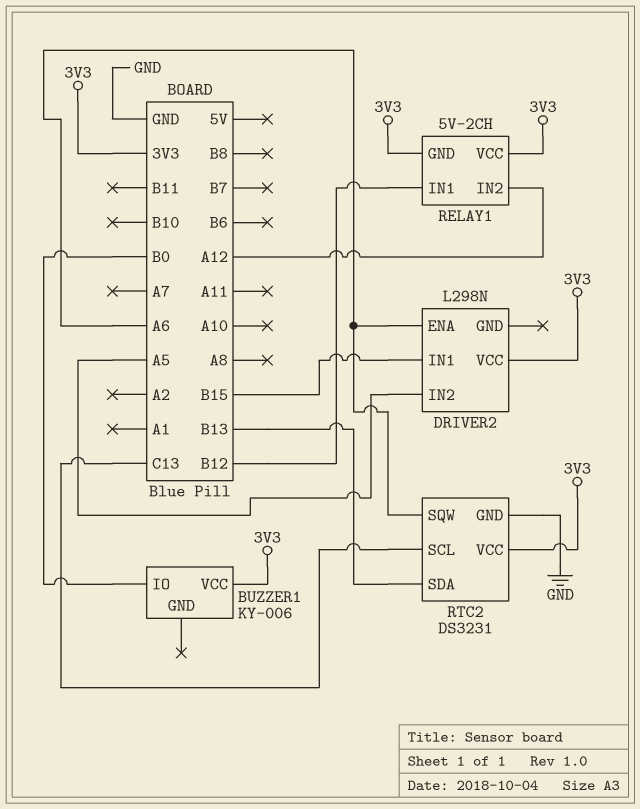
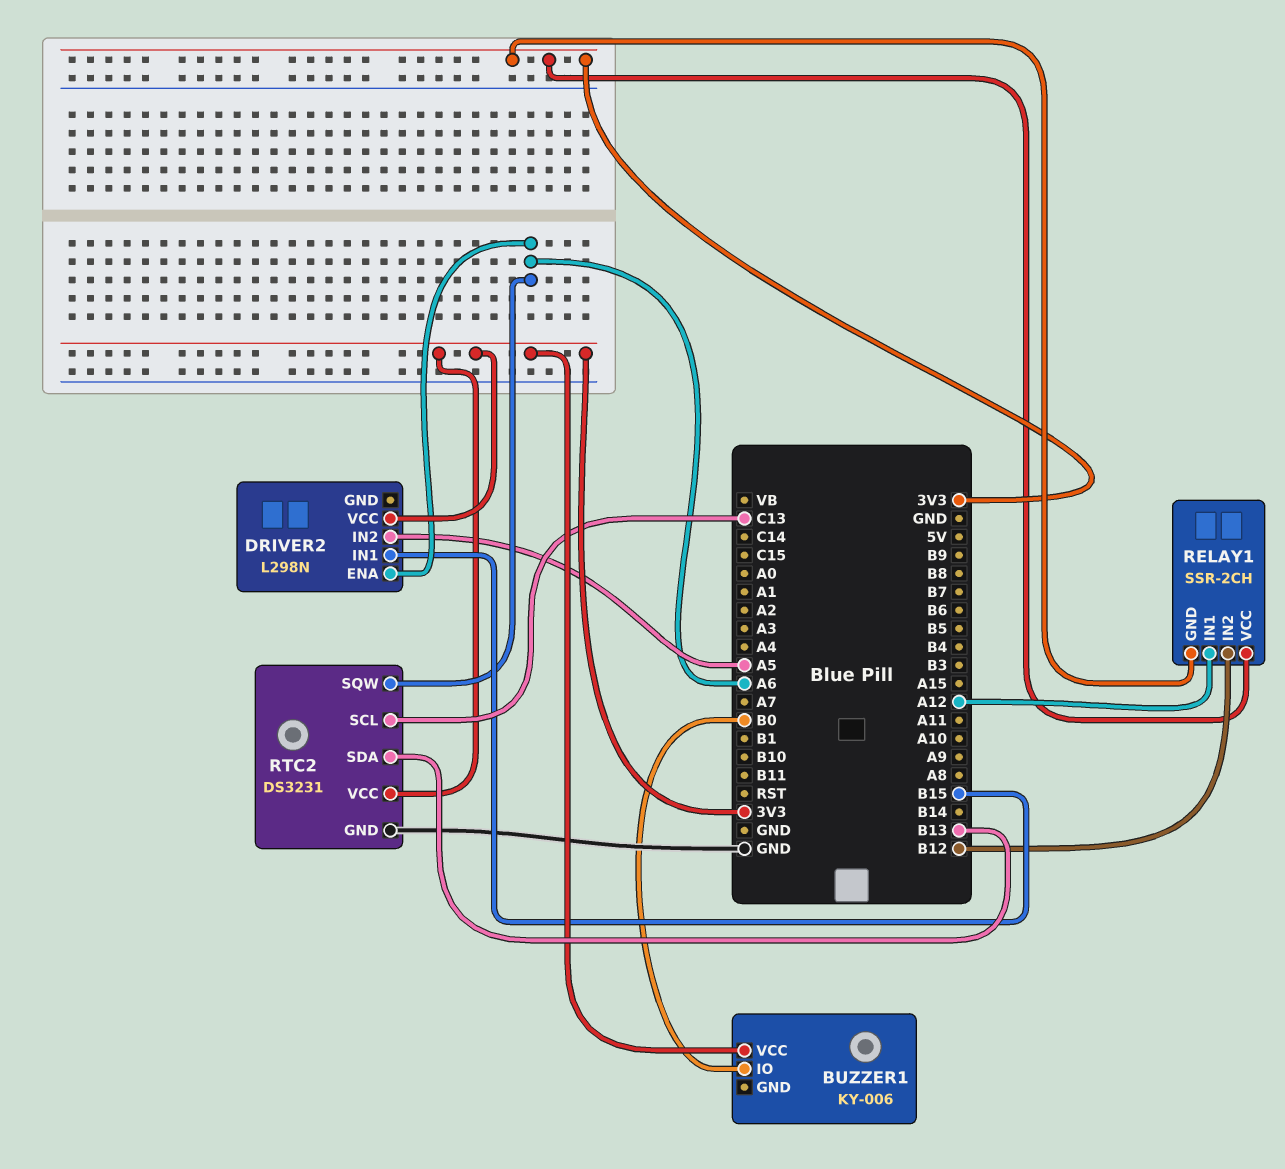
RELAY1: 5V-2CH -> SSR-2CH
RELAY1 pin IN1: B12 -> A12
RELAY1 pin IN2: A12 -> B12

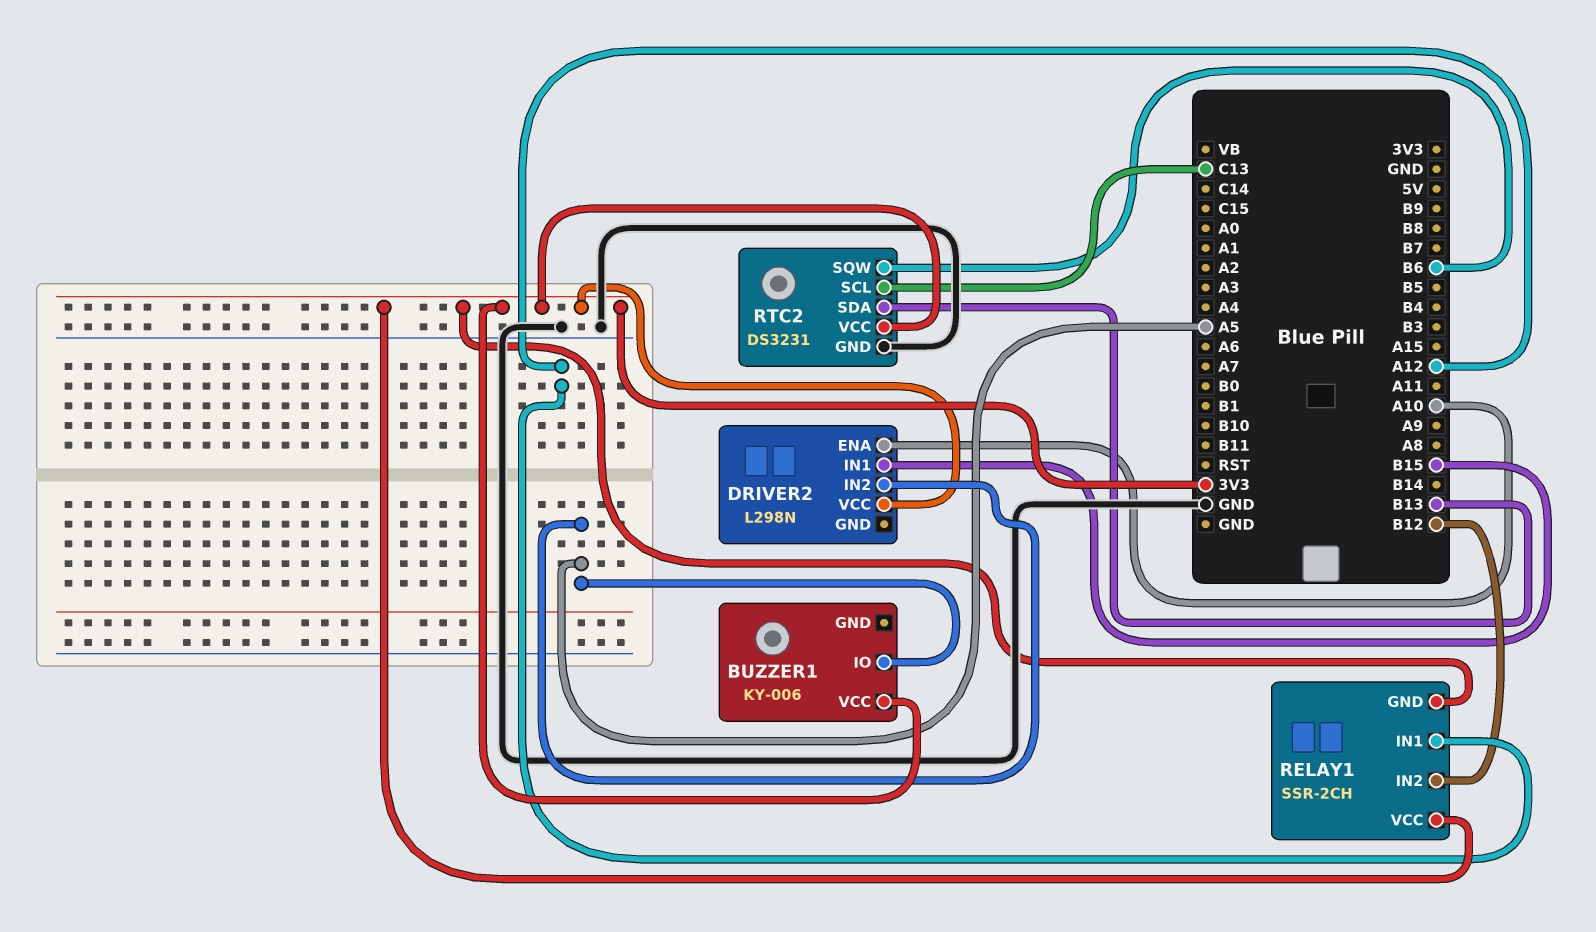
BUZZER1 pin IO: B0 -> A5
DRIVER2 pin ENA: A6 -> A10
RTC2 pin SQW: A6 -> B6

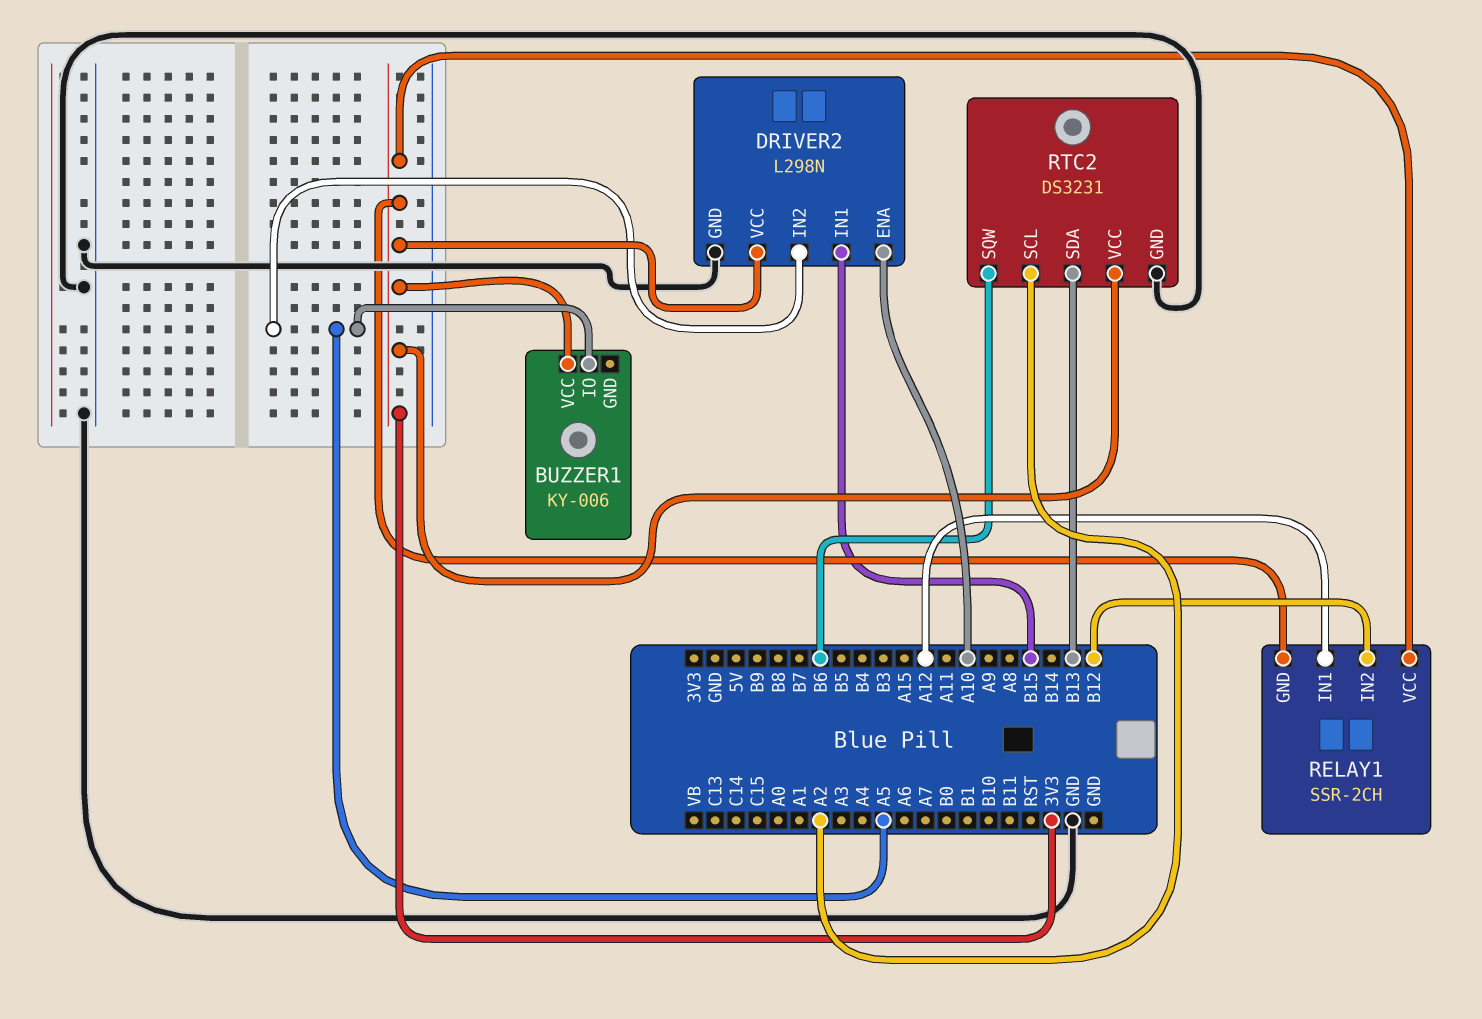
DRIVER2 pin GND: none -> GND
RTC2 pin SCL: C13 -> A2

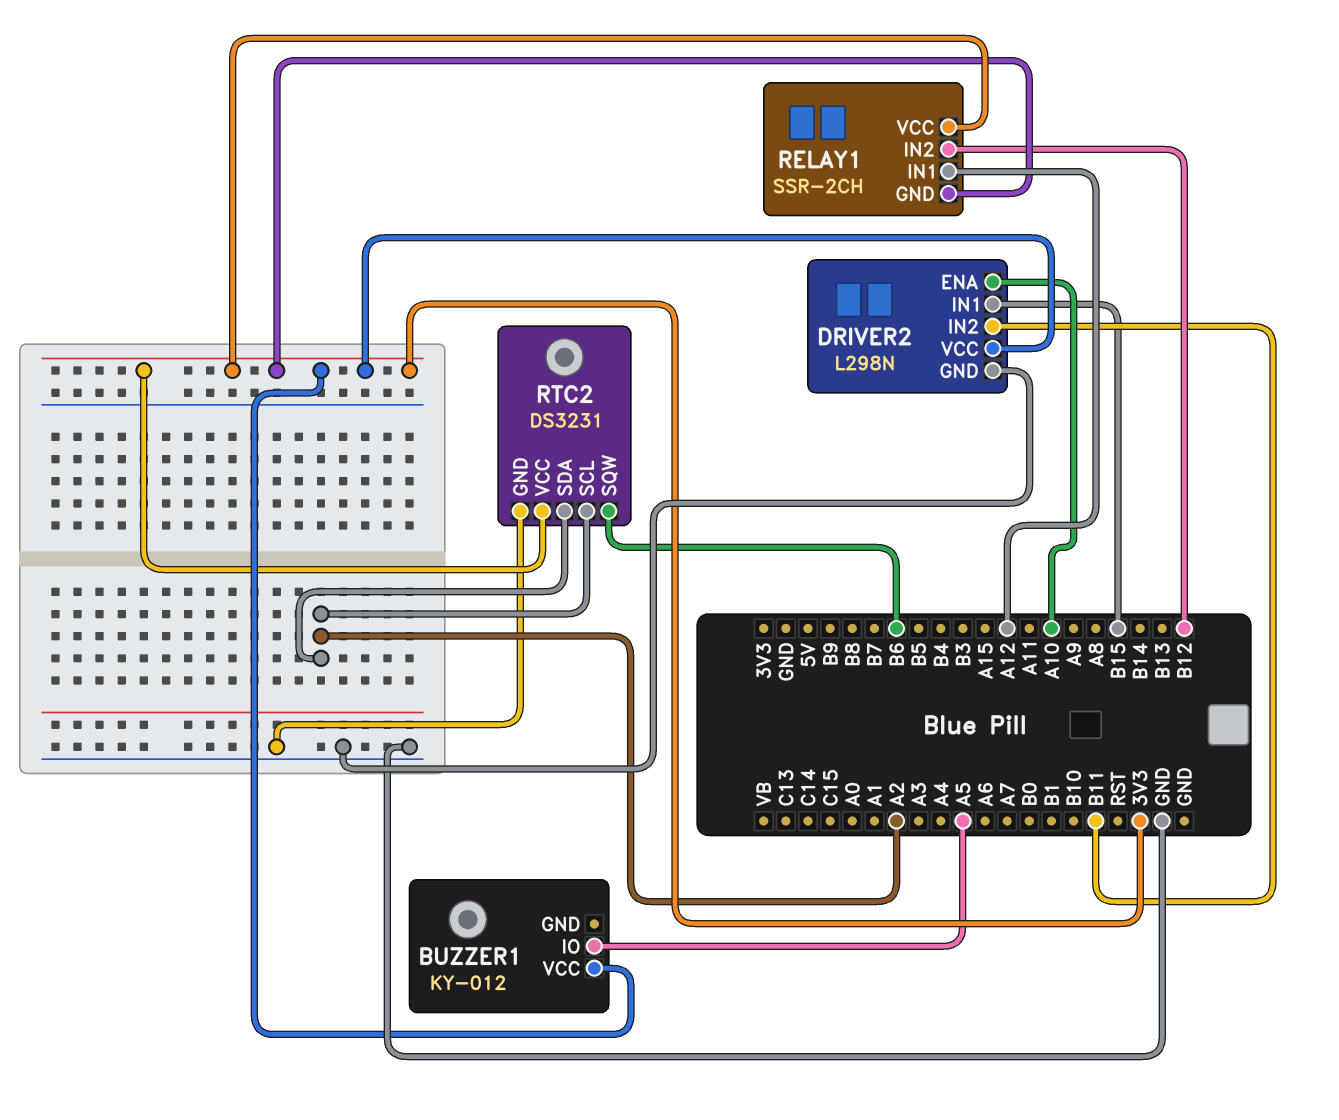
BUZZER1: KY-006 -> KY-012
DRIVER2 pin IN2: A5 -> B11
RTC2 pin SDA: B13 -> A2

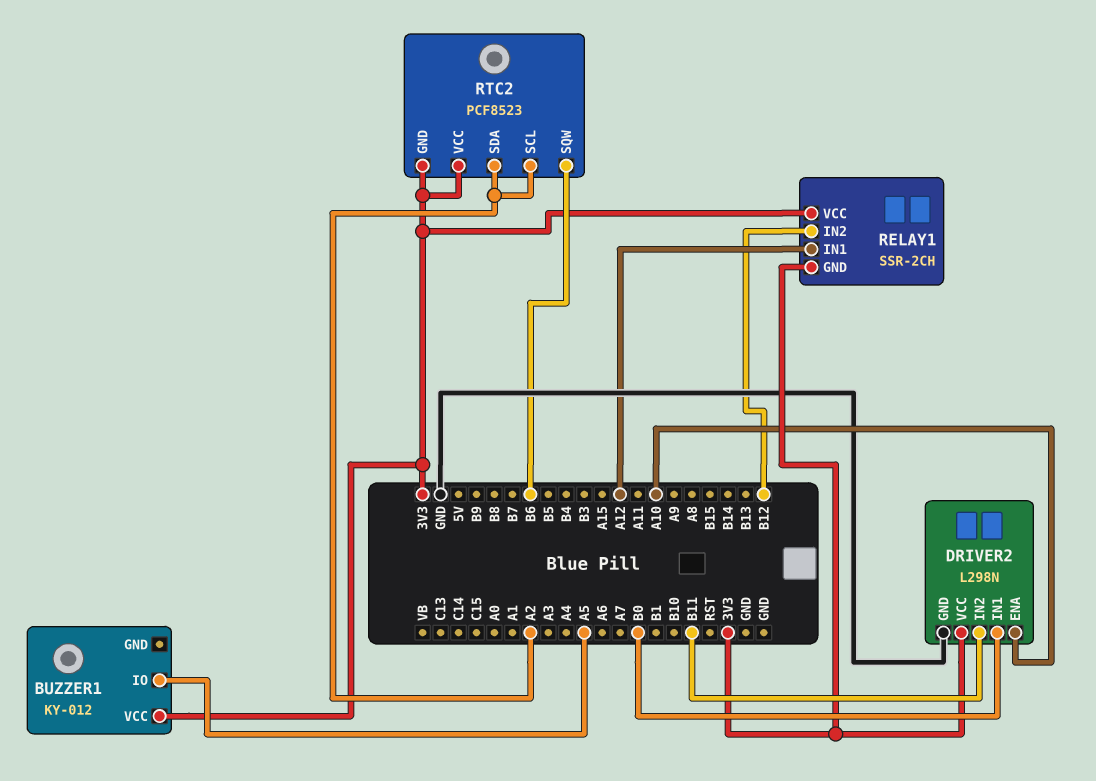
DRIVER2 pin IN1: B15 -> B0
RTC2: DS3231 -> PCF8523
RTC2 pin GND: GND -> 3V3

